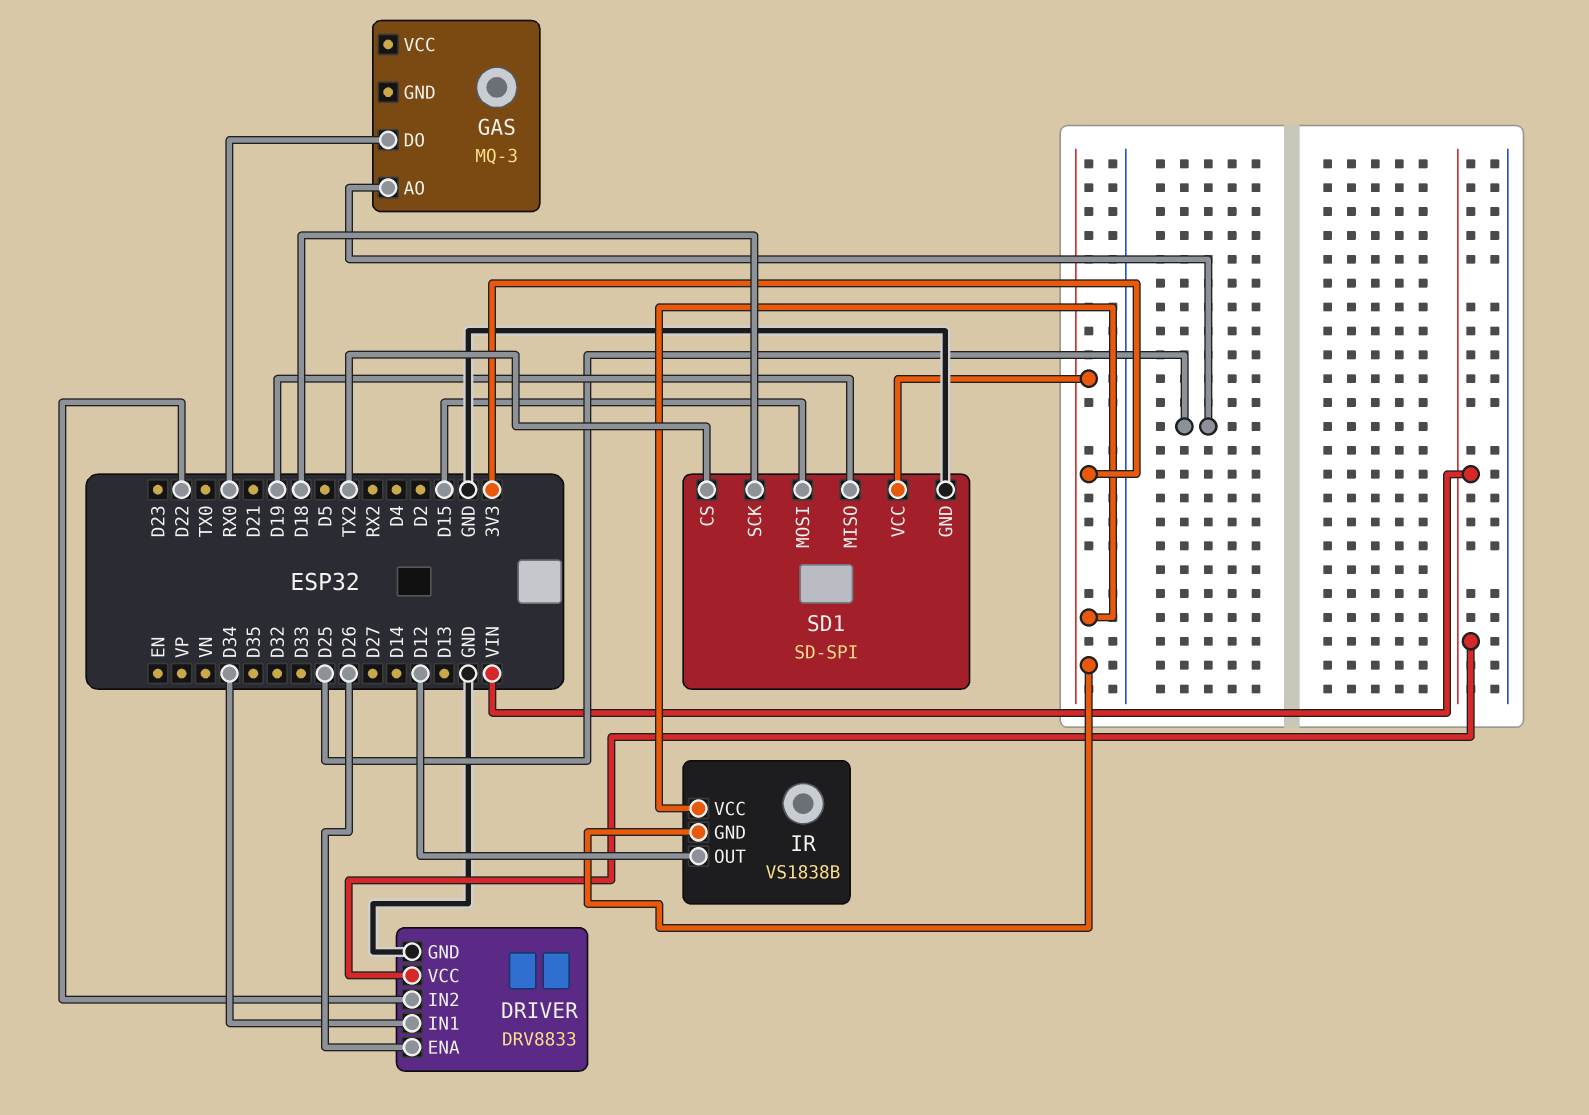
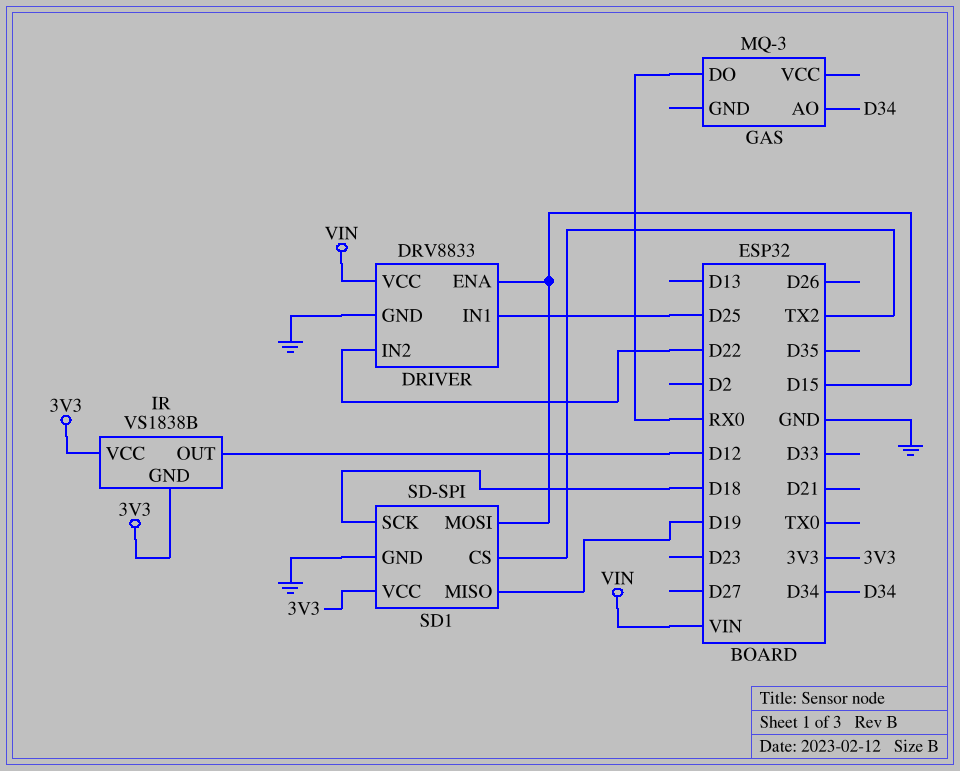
DRIVER pin ENA: D26 -> D15
DRIVER pin IN1: D34 -> D25
GAS pin AO: D25 -> D34

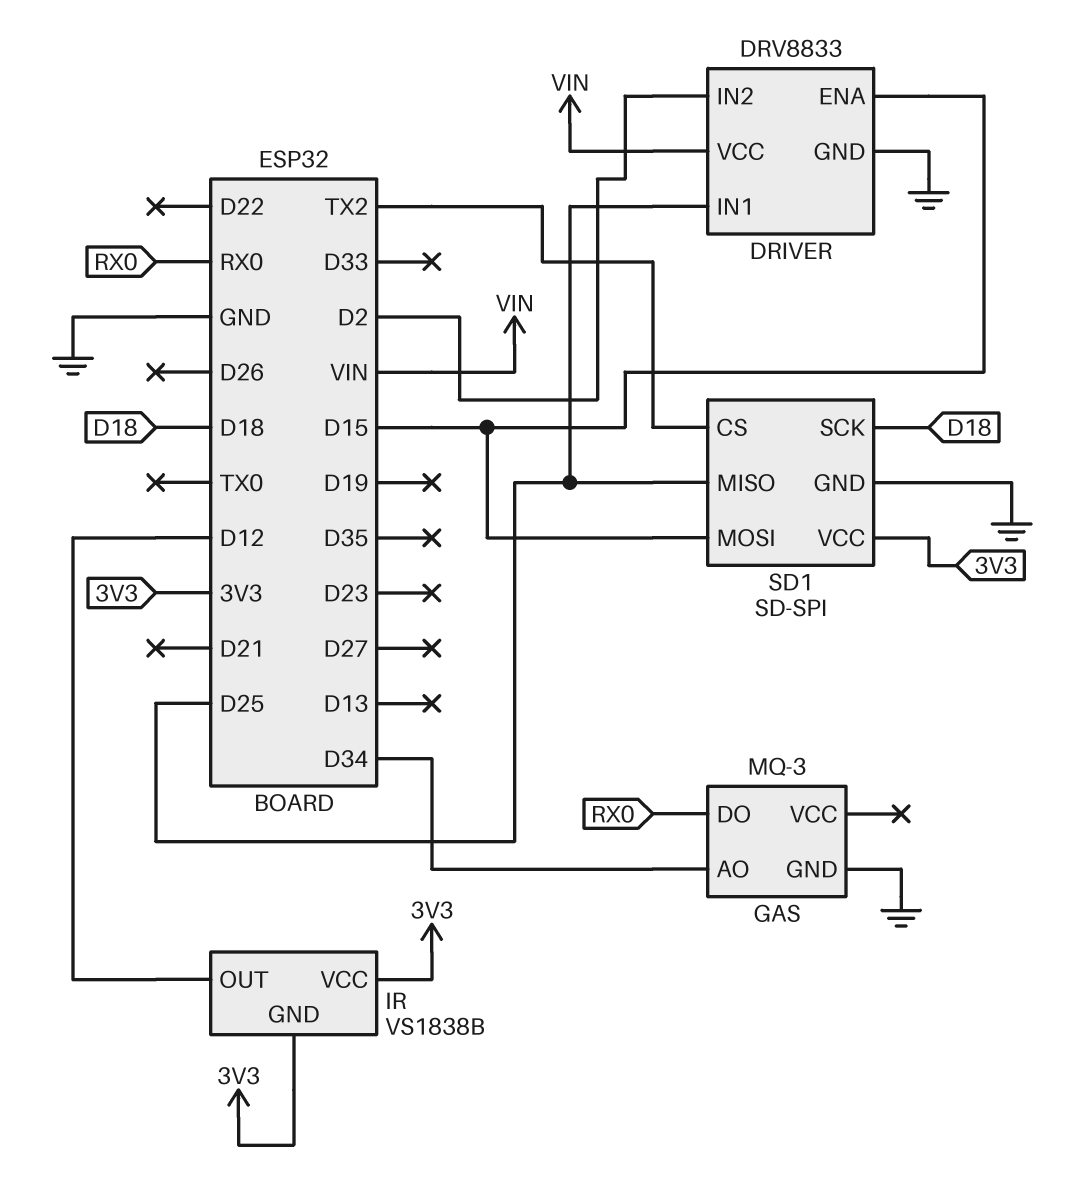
DRIVER pin IN2: D22 -> D2
GAS pin GND: none -> GND
SD1 pin MISO: D19 -> D25

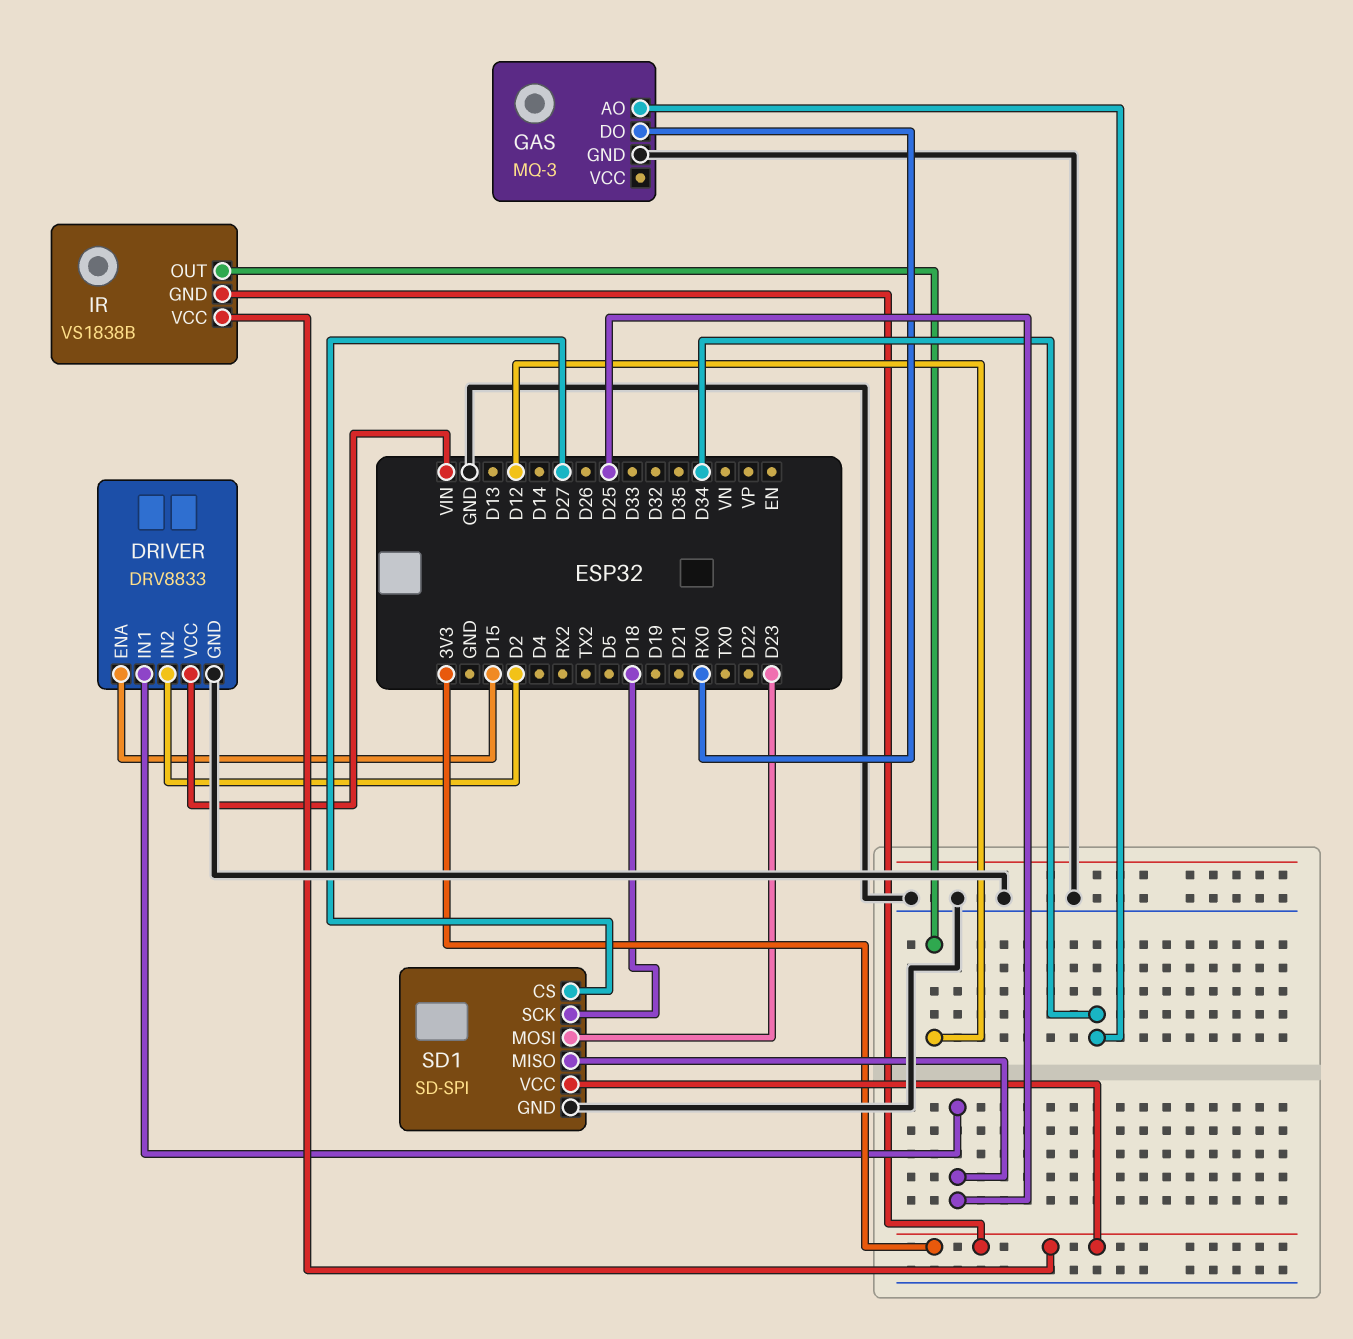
SD1 pin CS: TX2 -> D27
SD1 pin MOSI: D15 -> D23

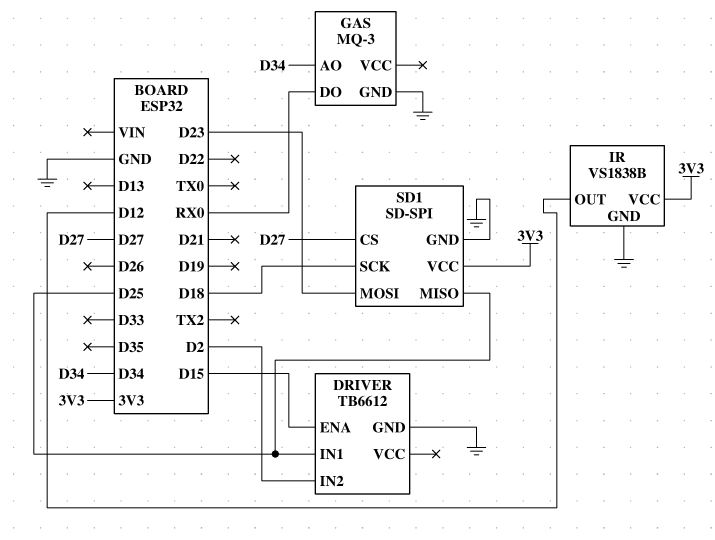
DRIVER: DRV8833 -> TB6612
DRIVER pin VCC: VIN -> none
IR pin GND: 3V3 -> GND

